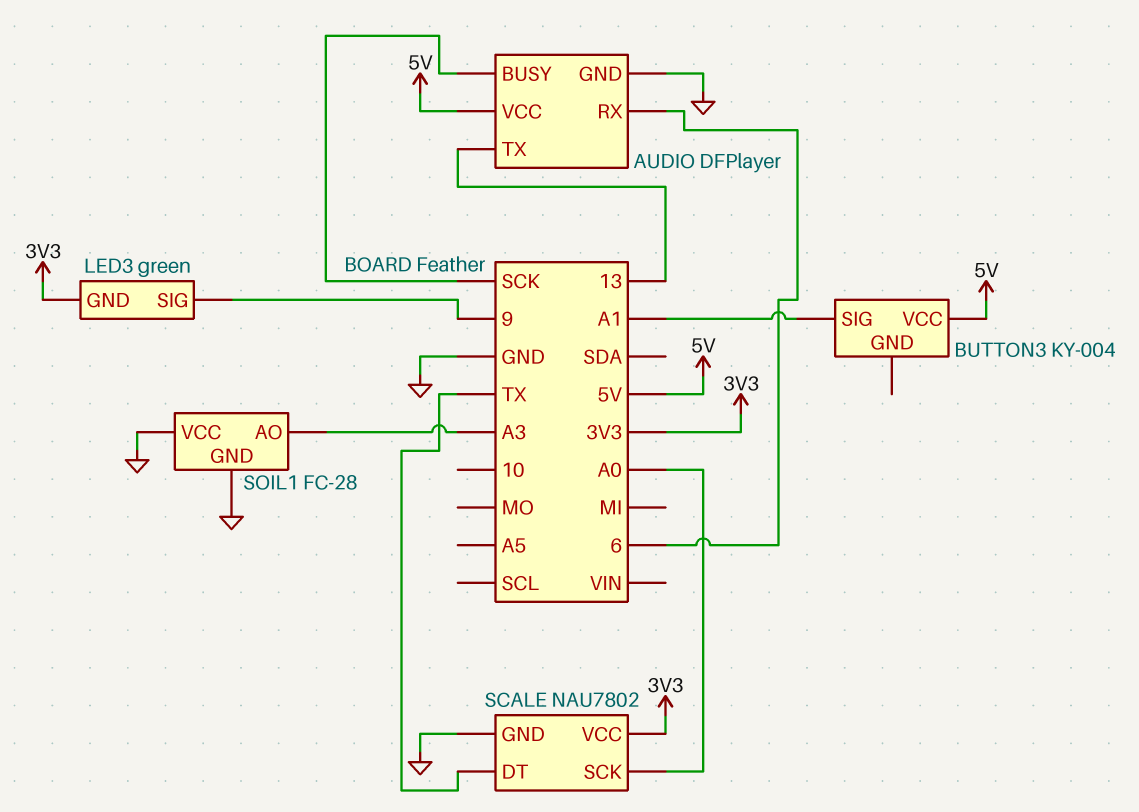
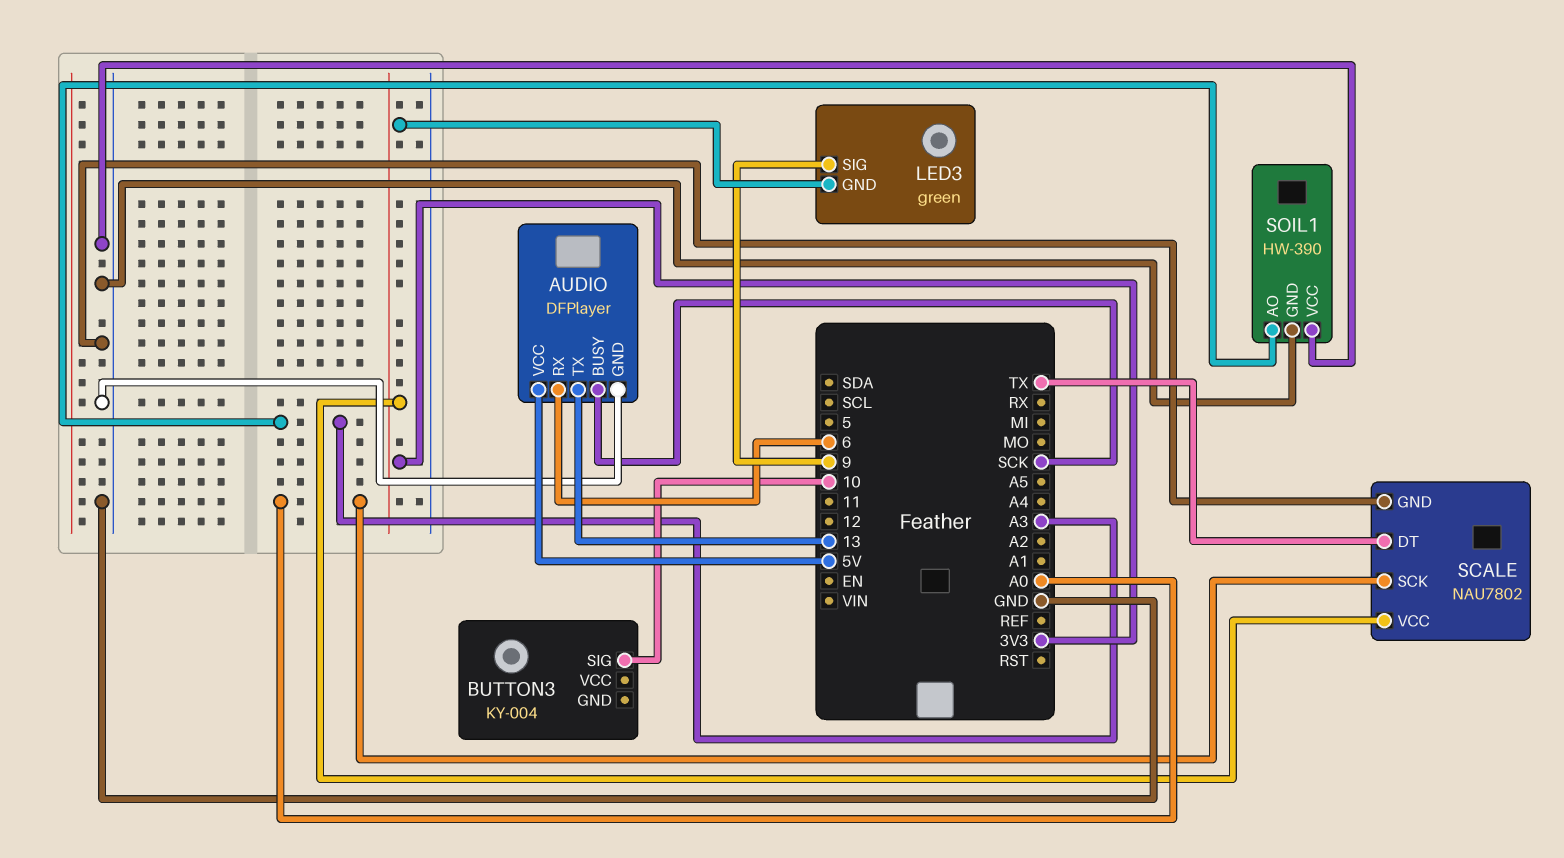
BUTTON3 pin SIG: A1 -> 10
BUTTON3 pin VCC: 5V -> none
SOIL1: FC-28 -> HW-390

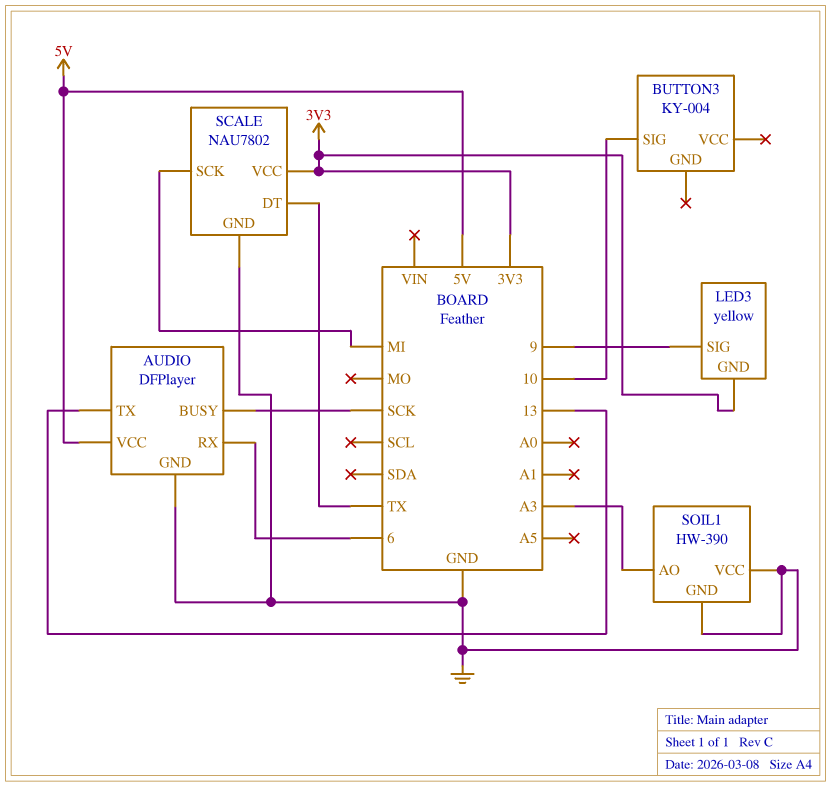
LED3: green -> yellow
SCALE pin SCK: A0 -> MI

